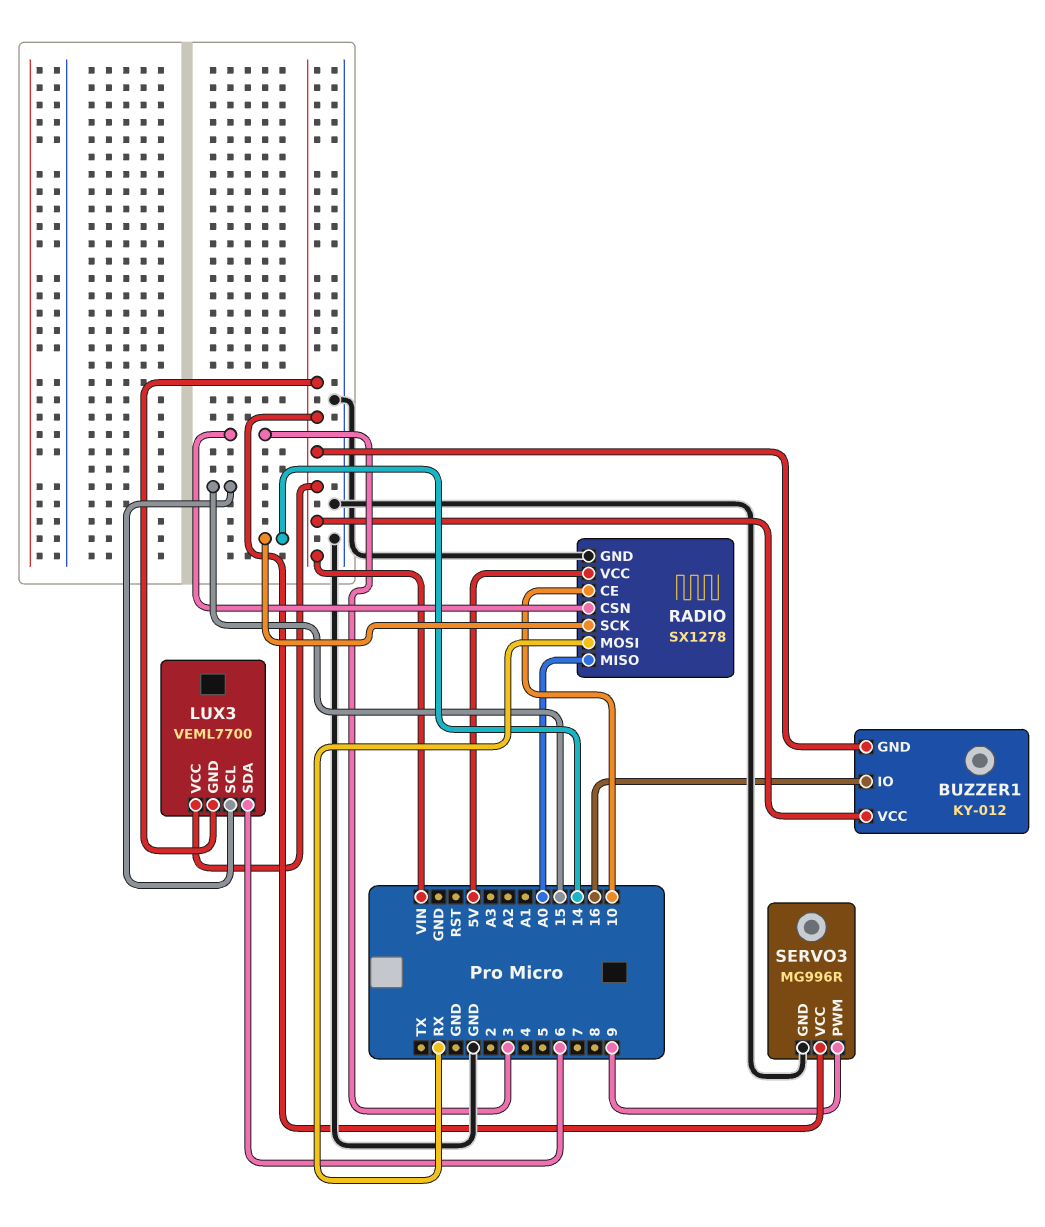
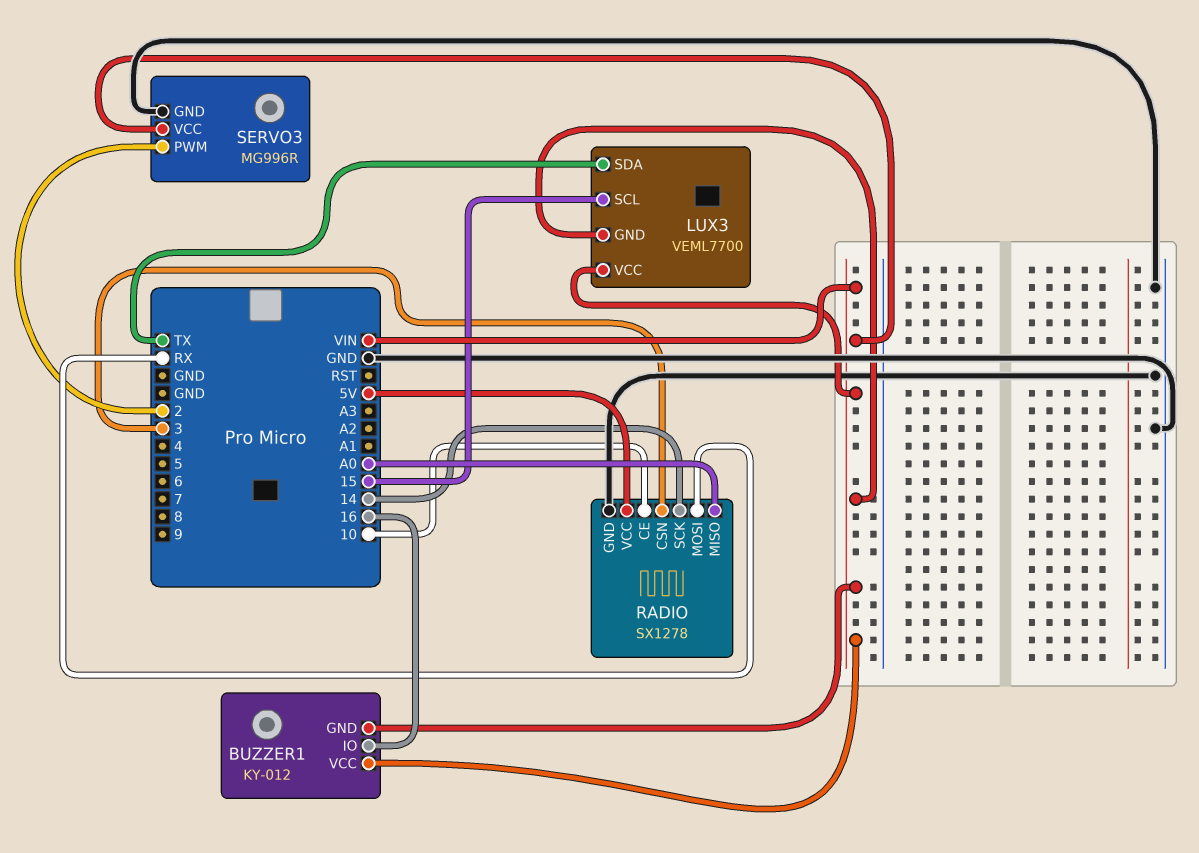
LUX3 pin SDA: 6 -> TX
SERVO3 pin PWM: 9 -> 2

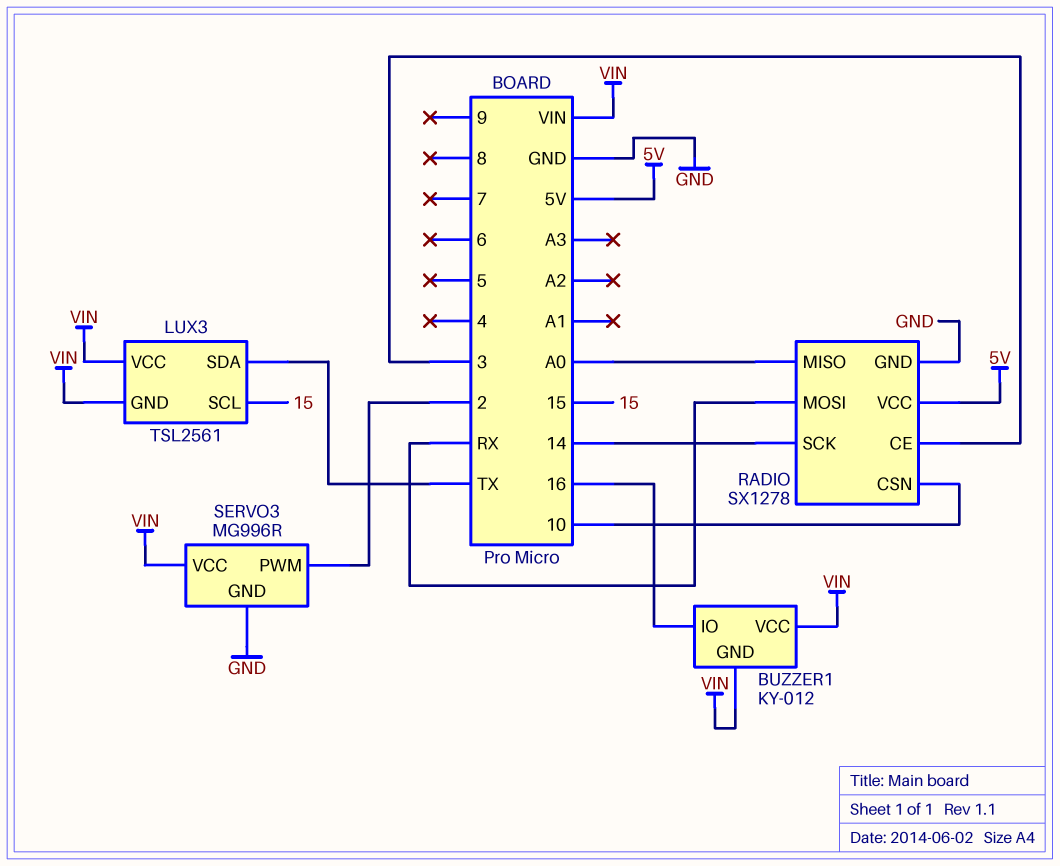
LUX3: VEML7700 -> TSL2561
RADIO pin CE: 10 -> 3
RADIO pin CSN: 3 -> 10

